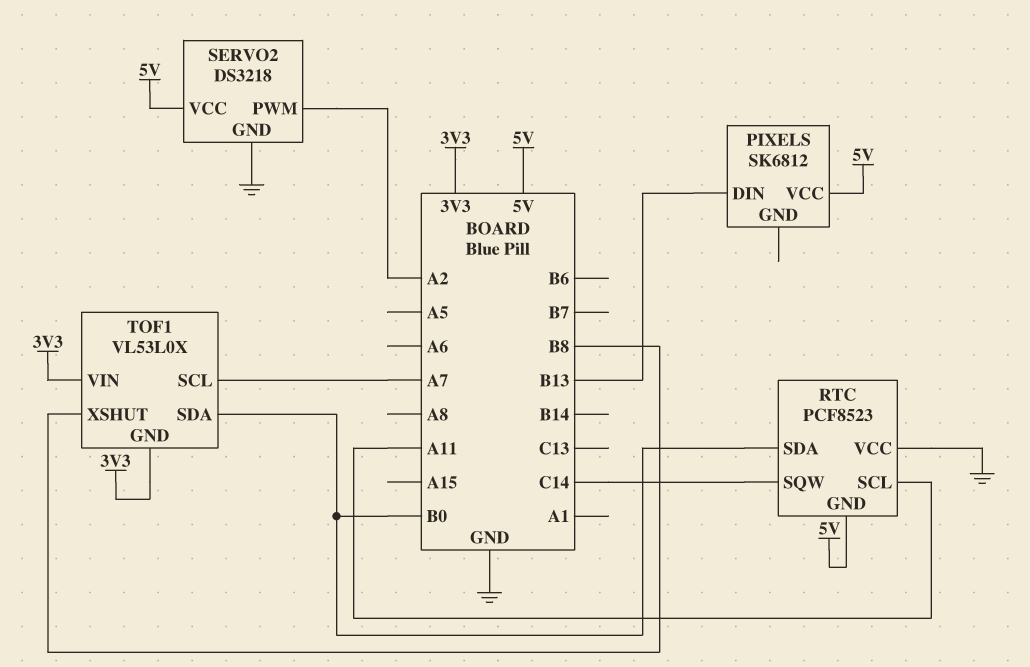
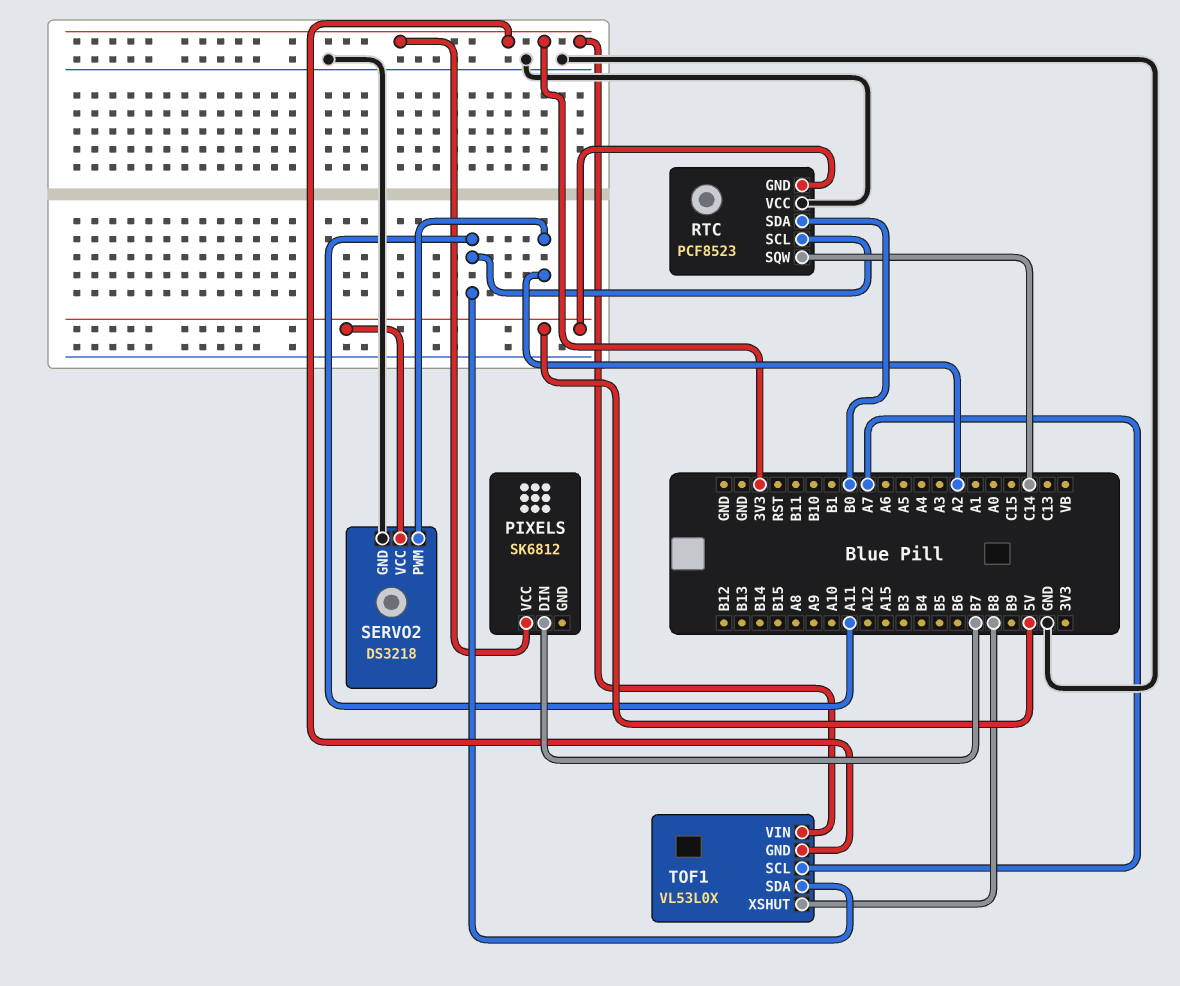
PIXELS pin DIN: B13 -> B7
PIXELS pin VCC: 5V -> 3V3
TOF1 pin SDA: B0 -> A11

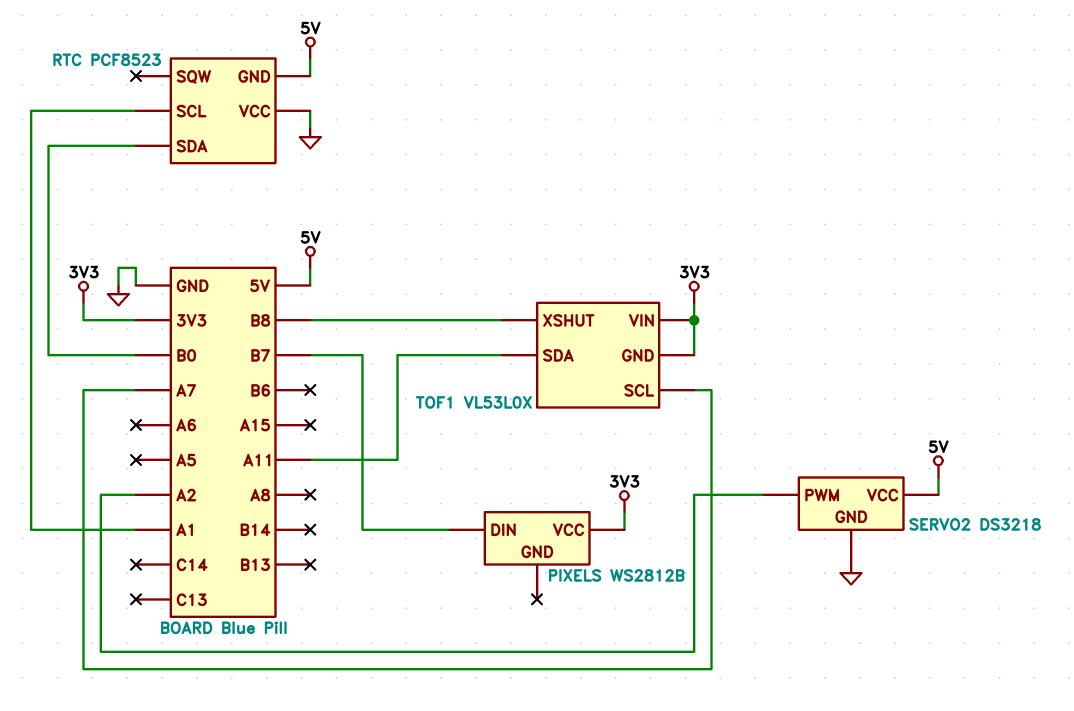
PIXELS: SK6812 -> WS2812B
RTC pin SCL: A11 -> A1
RTC pin SQW: C14 -> none

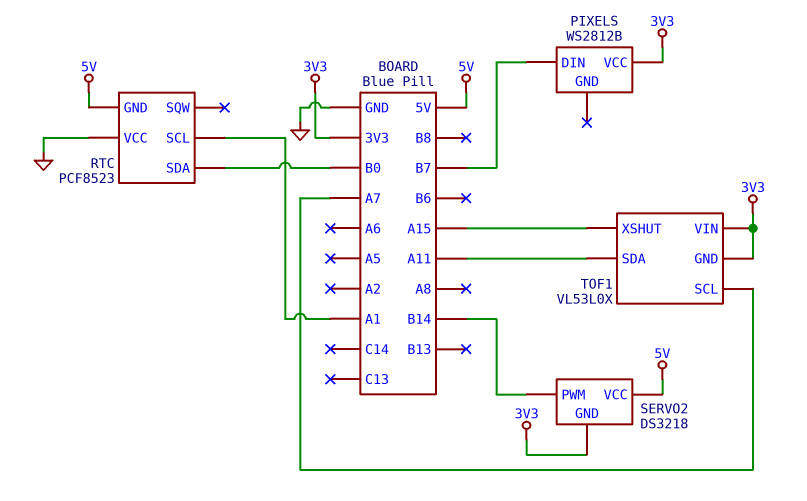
SERVO2 pin GND: GND -> 3V3
SERVO2 pin PWM: A2 -> B14
TOF1 pin XSHUT: B8 -> A15

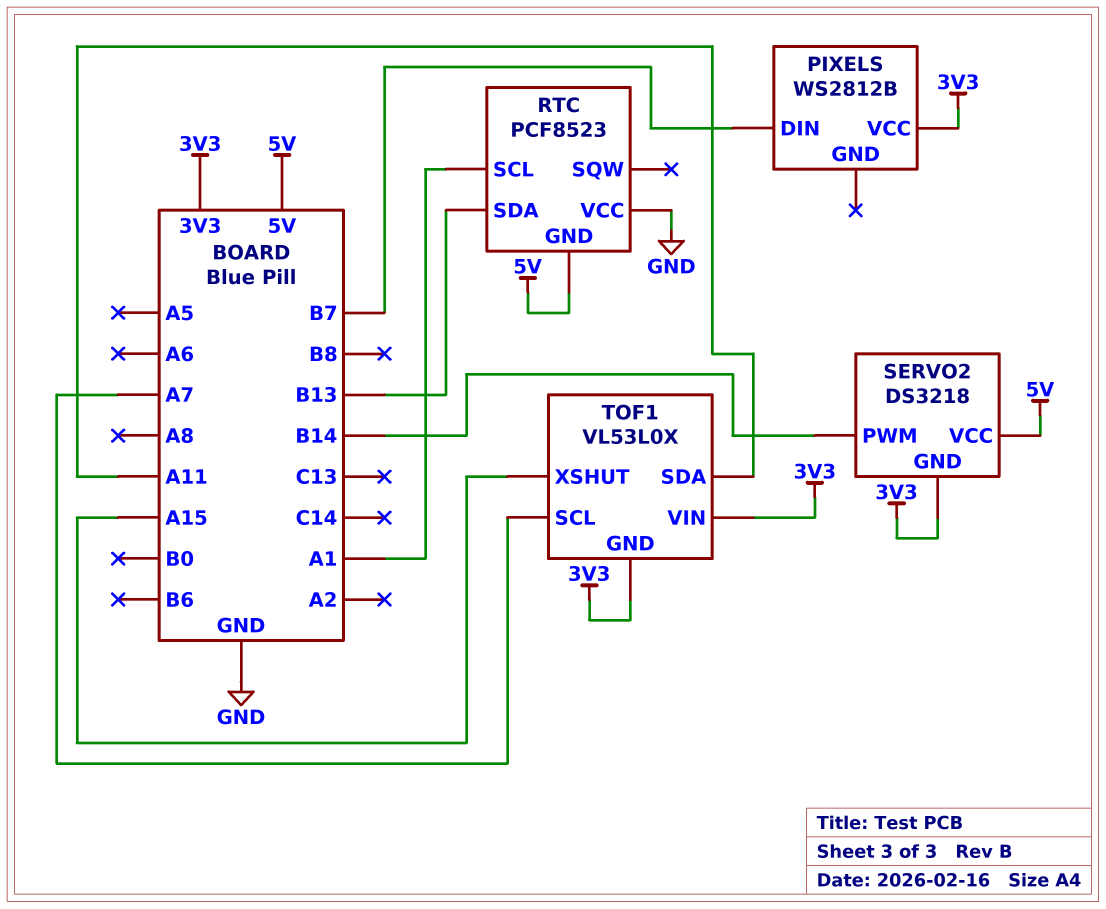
RTC pin SDA: B0 -> B13

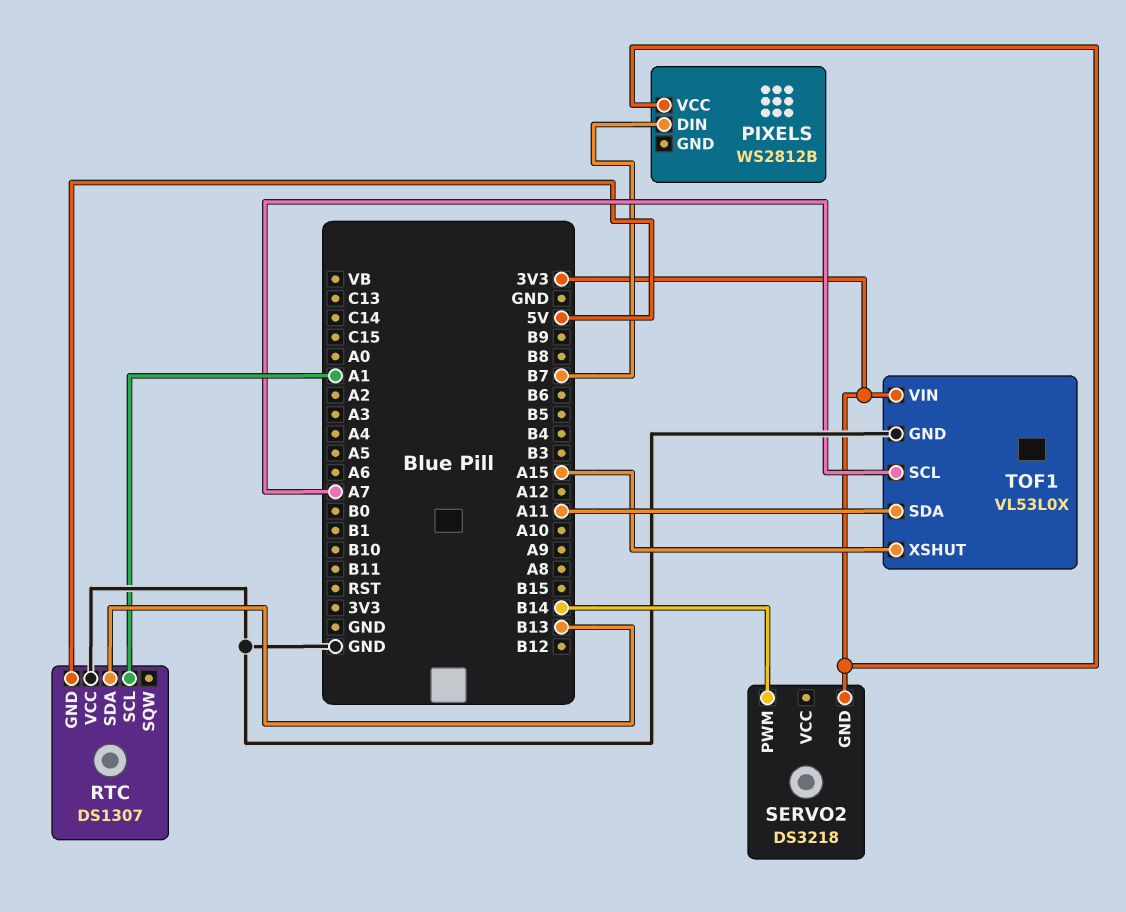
RTC: PCF8523 -> DS1307
SERVO2 pin VCC: 5V -> none
TOF1 pin GND: 3V3 -> GND

